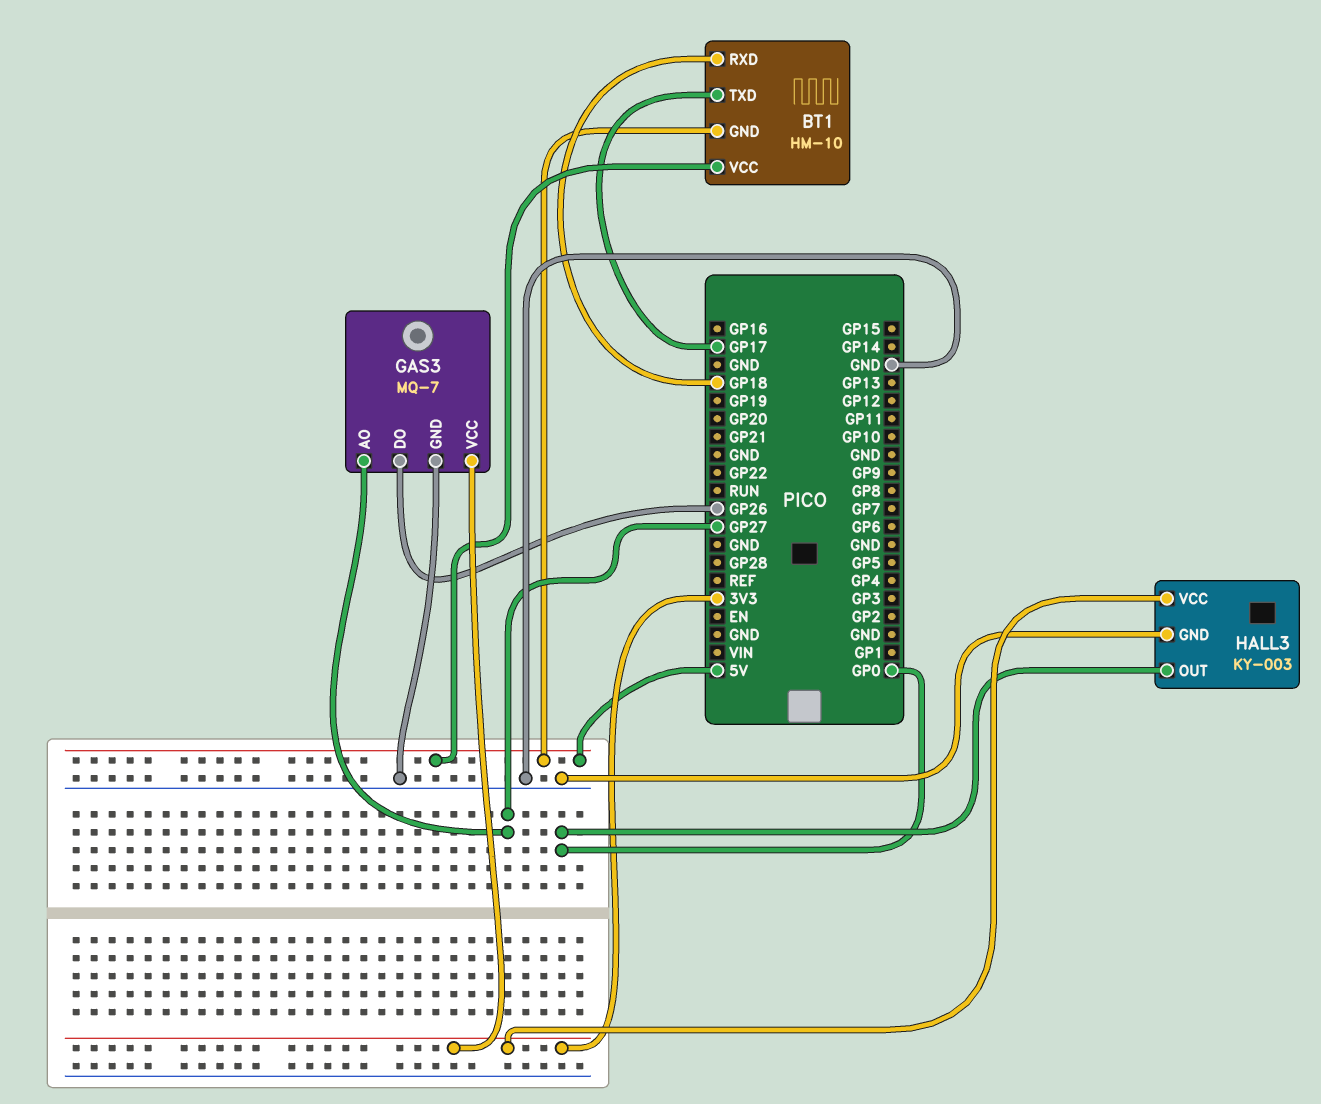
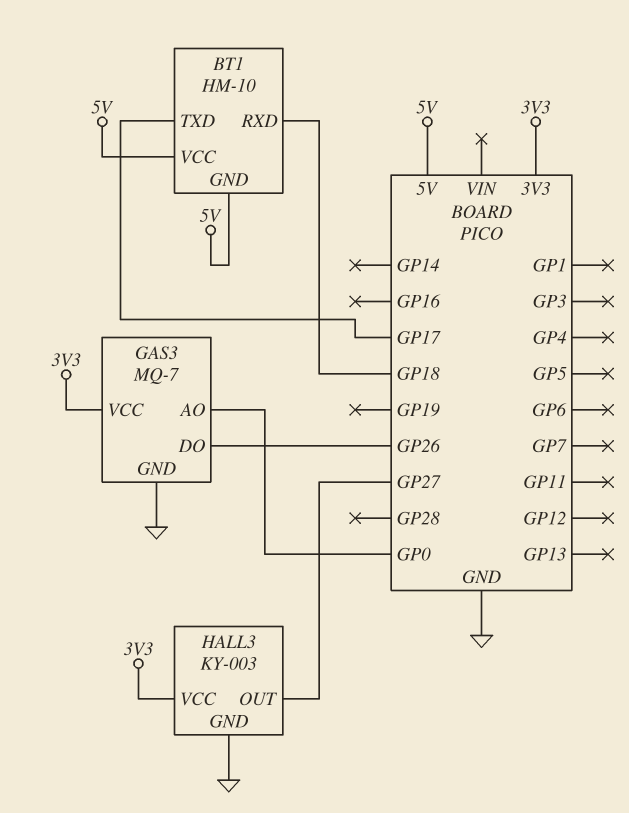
GAS3 pin AO: GP27 -> GP0
HALL3 pin OUT: GP0 -> GP27

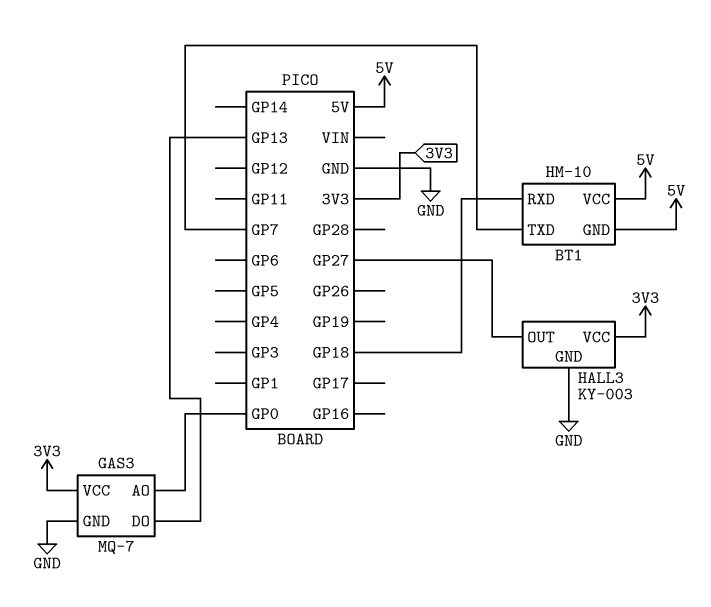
BT1 pin TXD: GP17 -> GP7
GAS3 pin DO: GP26 -> GP13

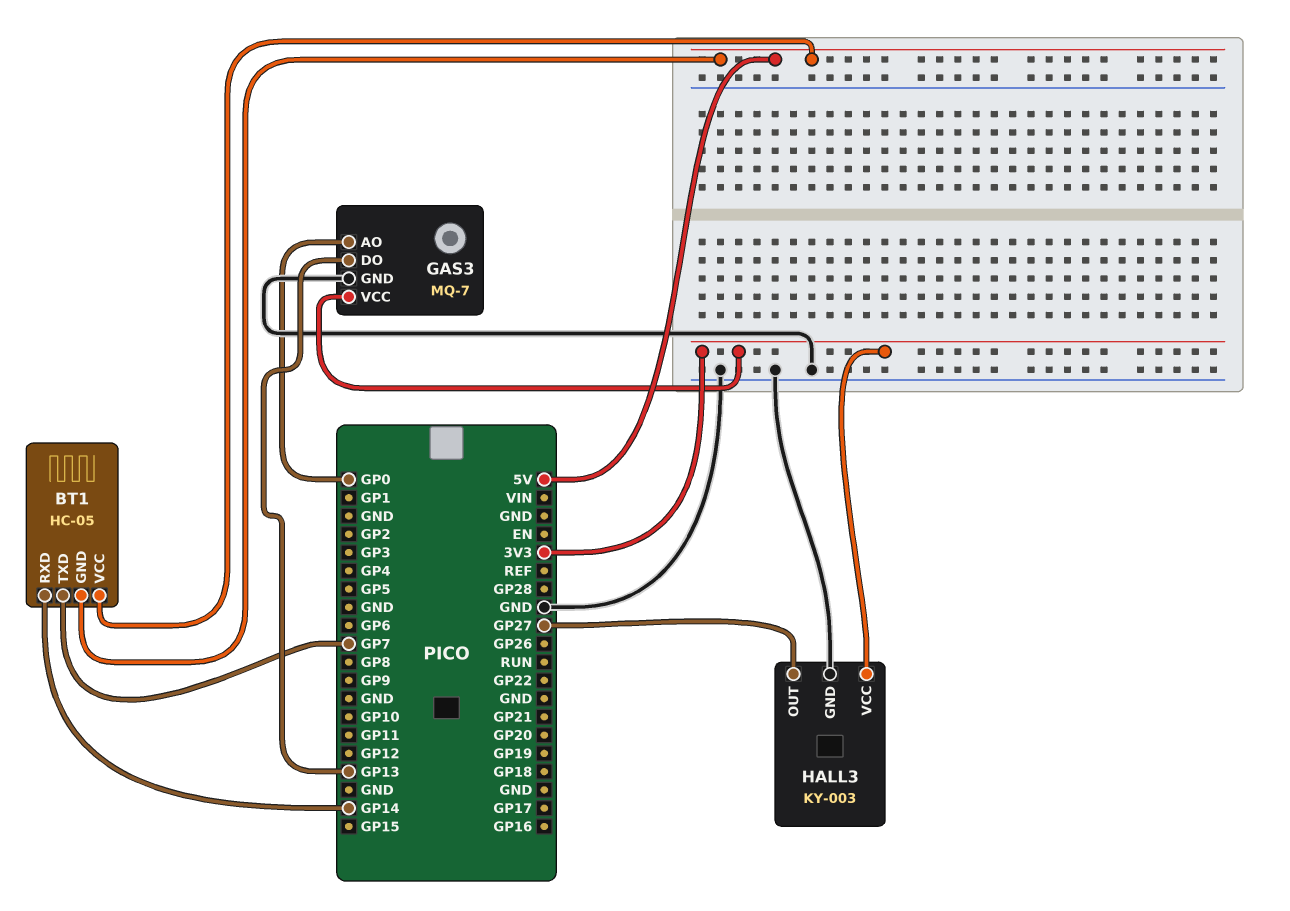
BT1: HM-10 -> HC-05
BT1 pin RXD: GP18 -> GP14

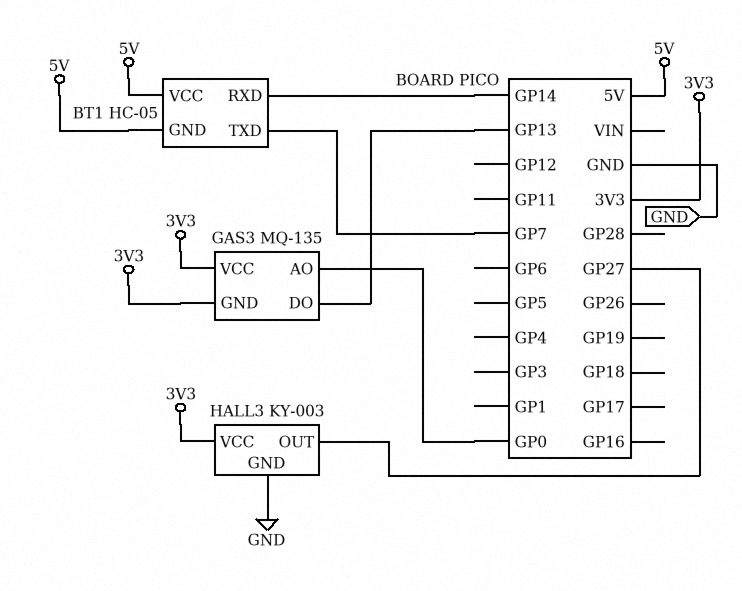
GAS3: MQ-7 -> MQ-135
GAS3 pin GND: GND -> 3V3

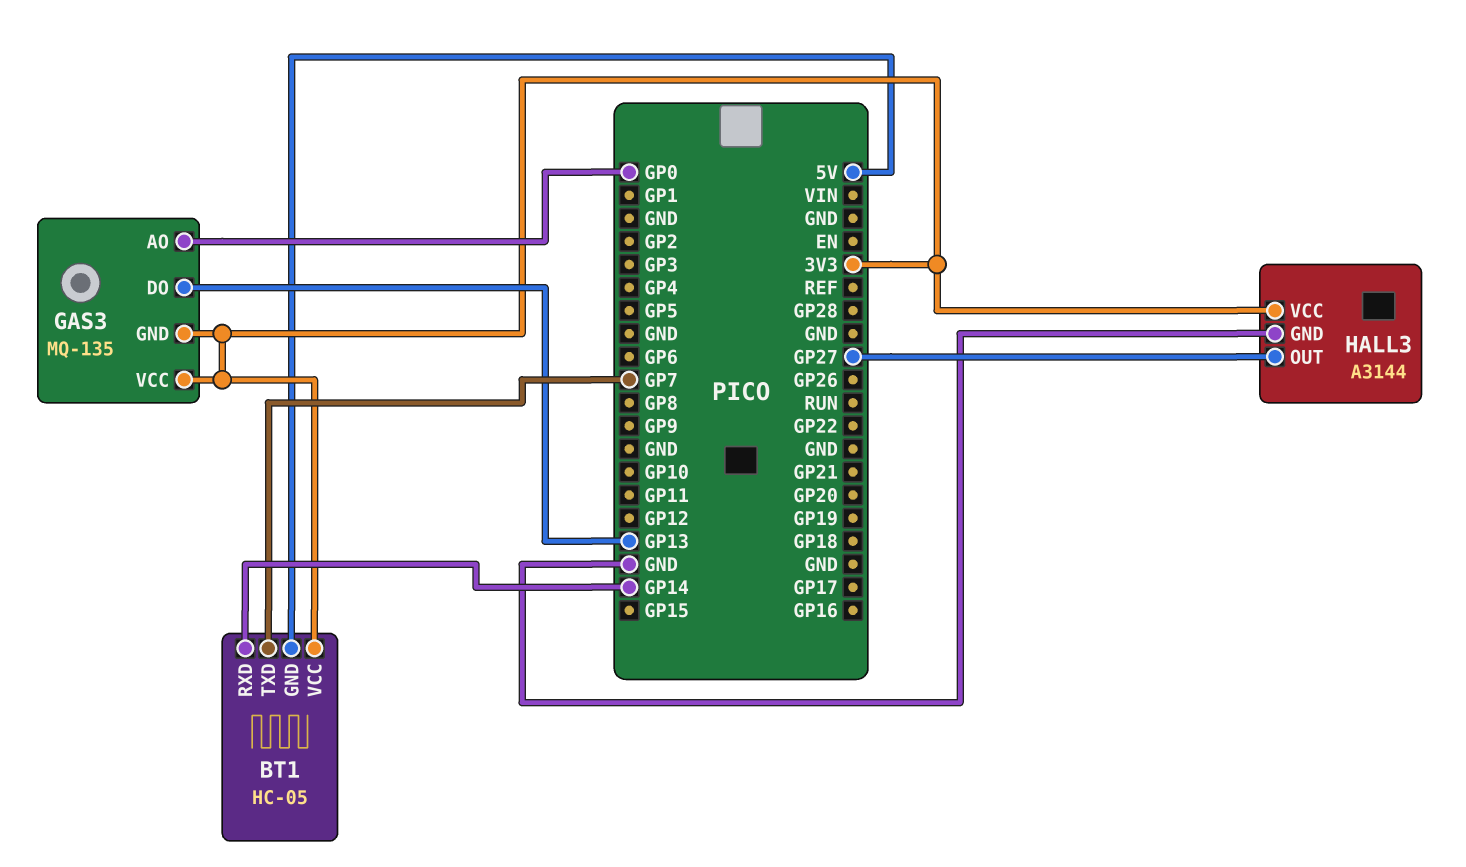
BT1 pin VCC: 5V -> 3V3
HALL3: KY-003 -> A3144

